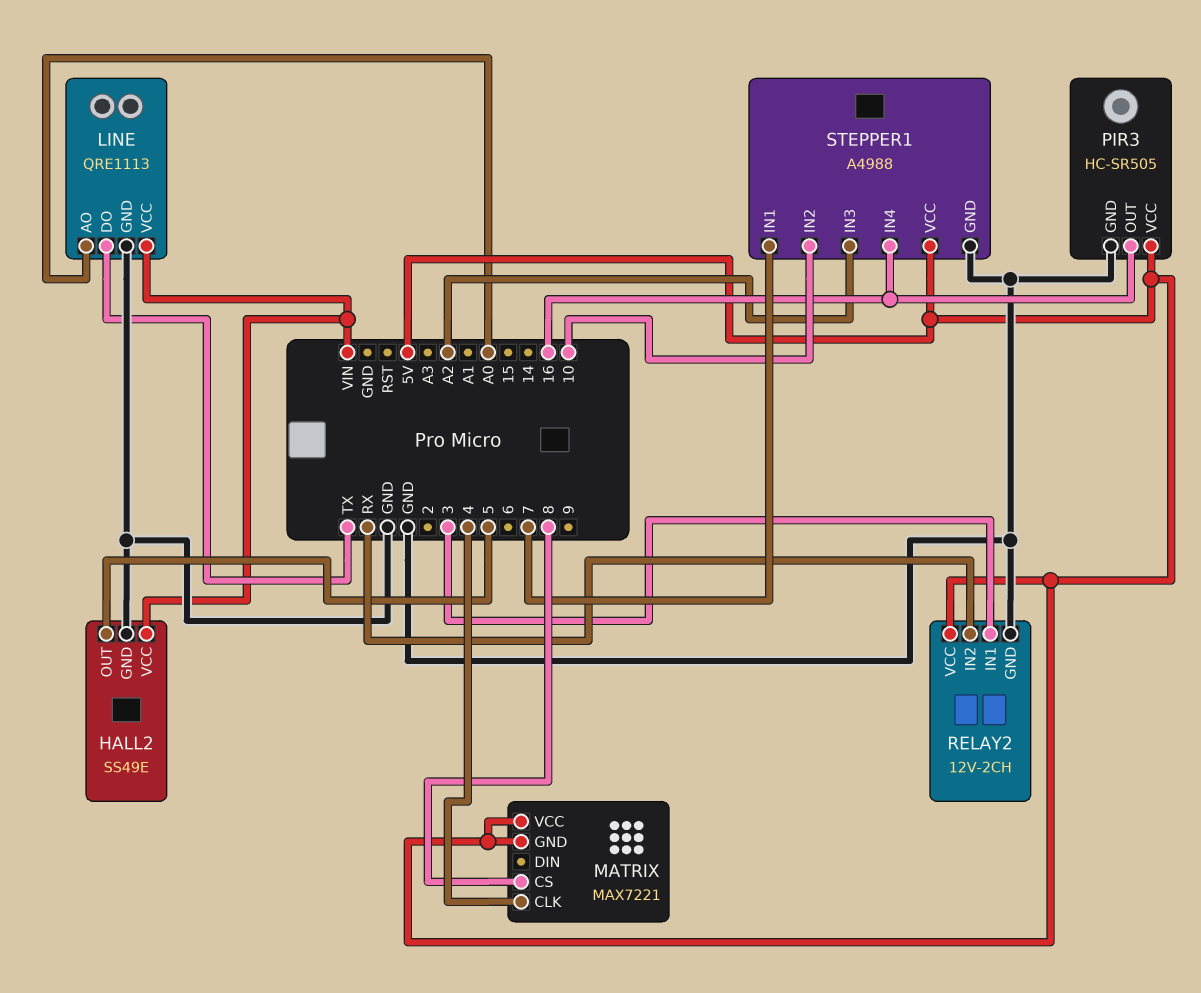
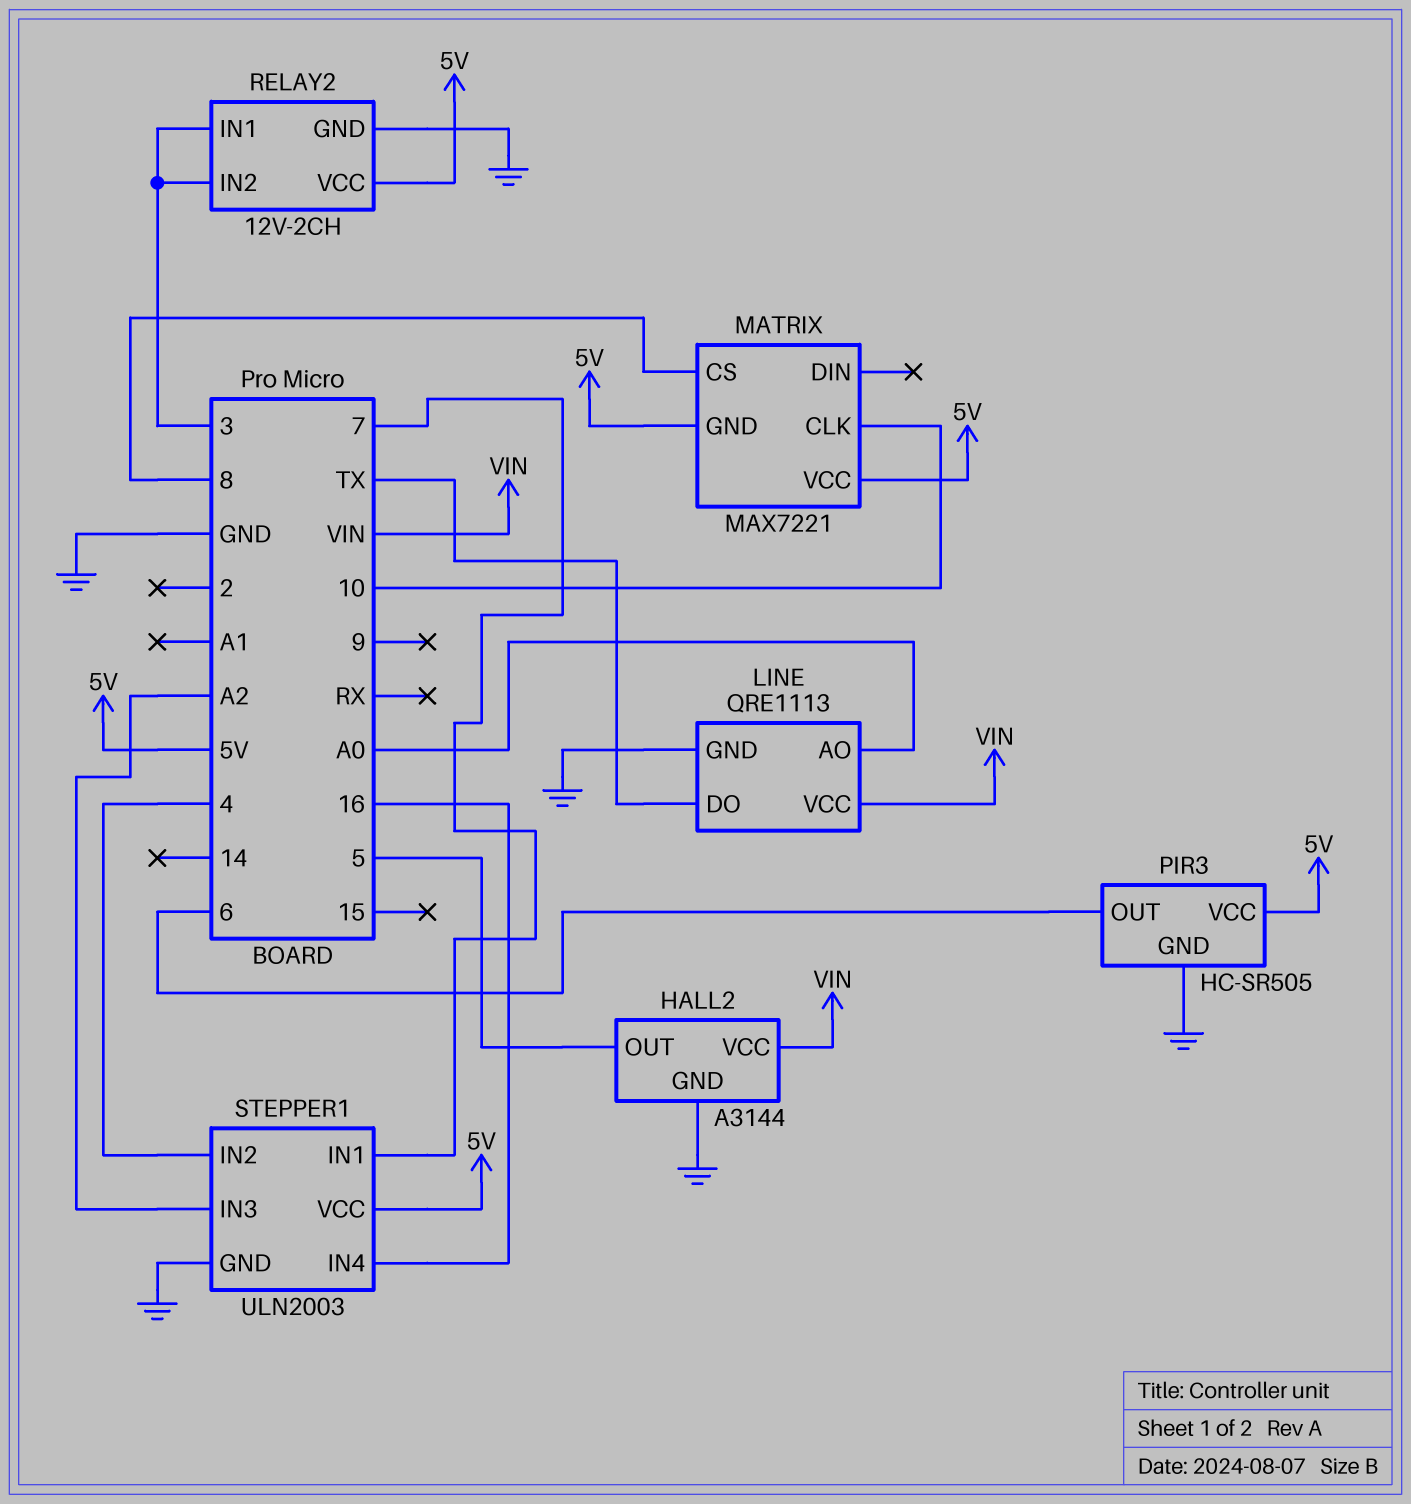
HALL2: SS49E -> A3144
MATRIX pin CLK: 4 -> 10
PIR3 pin OUT: 16 -> 6
RELAY2 pin IN2: RX -> 3
STEPPER1: A4988 -> ULN2003
STEPPER1 pin IN2: 10 -> 4

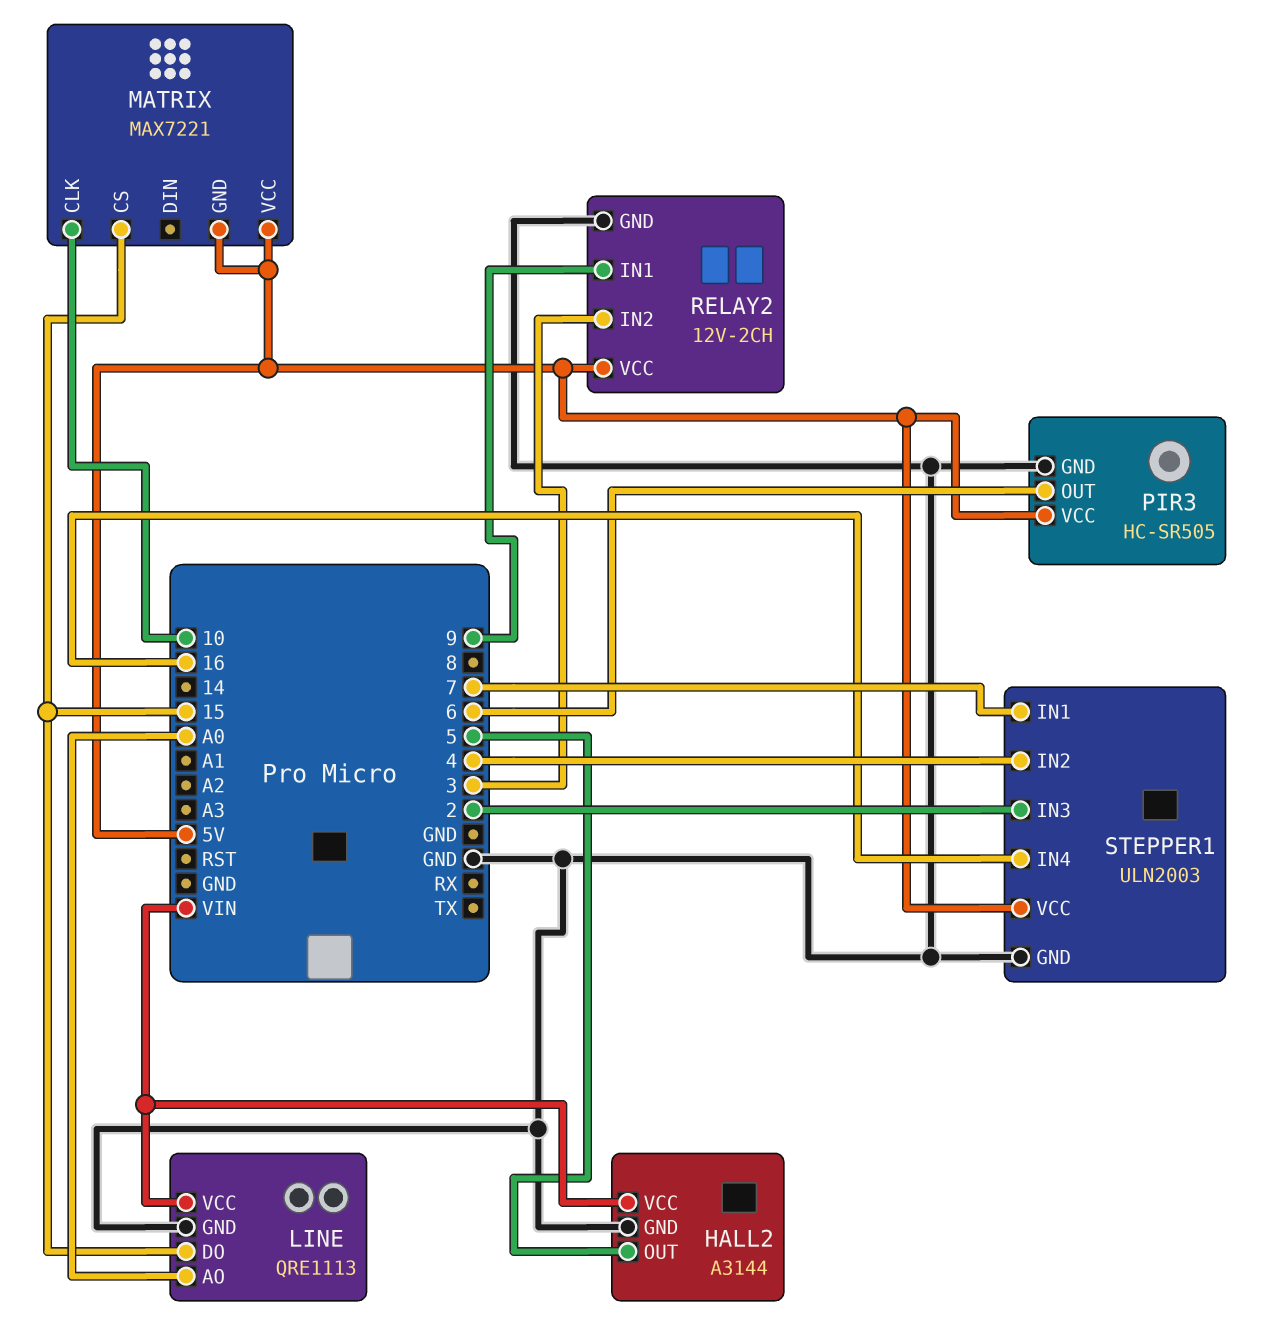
LINE pin DO: TX -> 15
MATRIX pin CS: 8 -> 15
RELAY2 pin IN1: 3 -> 9
STEPPER1 pin IN3: A2 -> 2

